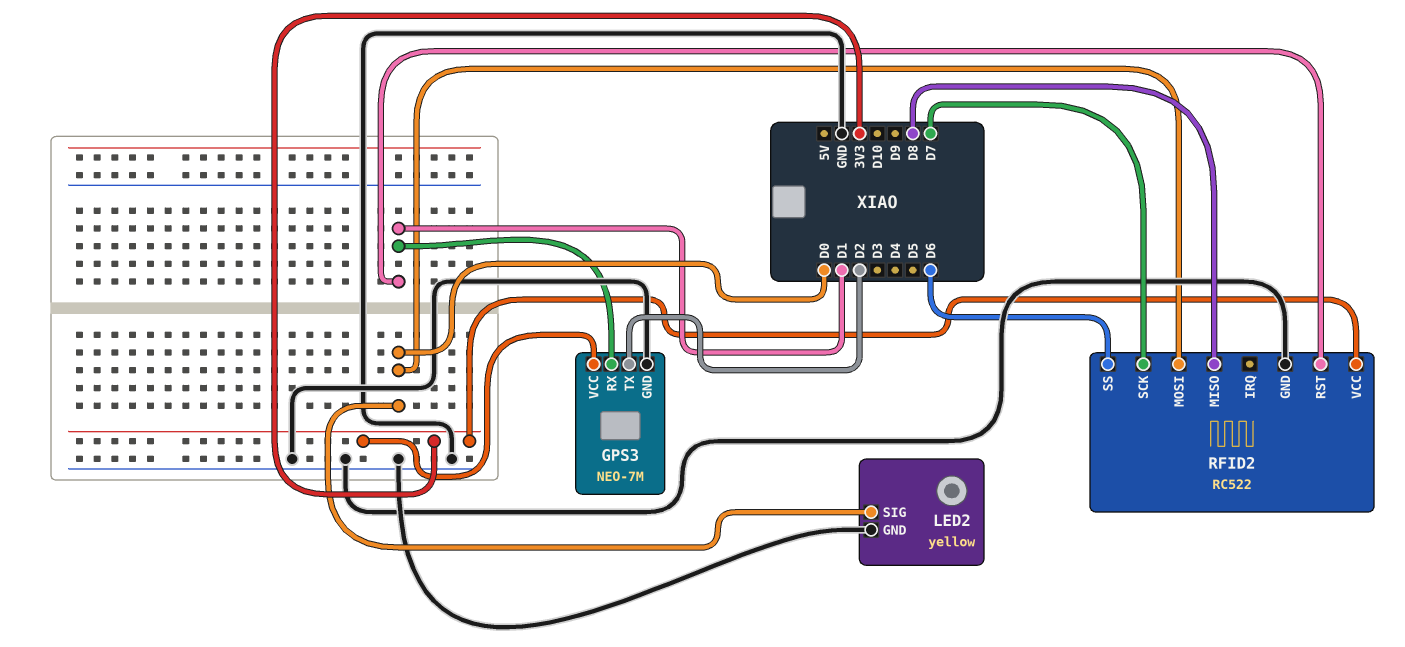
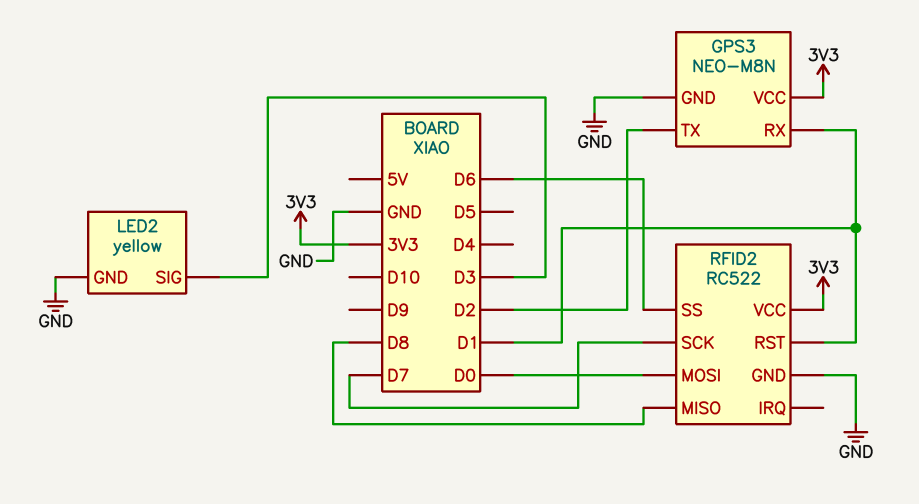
GPS3: NEO-7M -> NEO-M8N
LED2 pin SIG: D0 -> D3

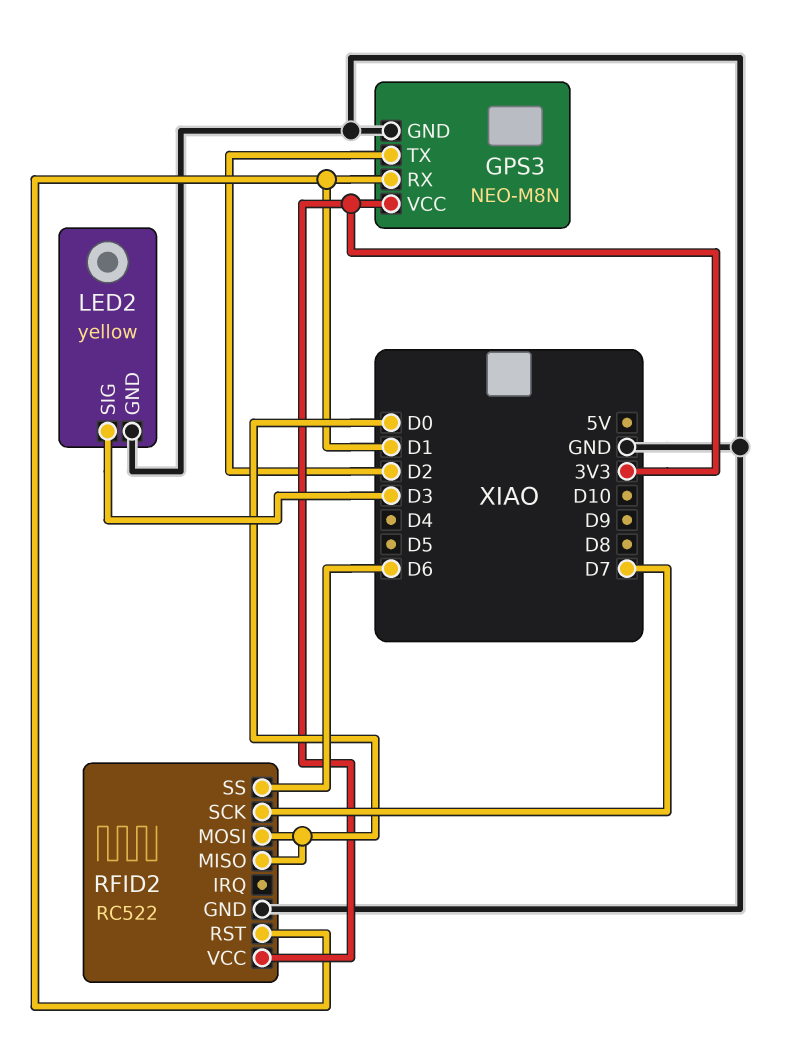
RFID2 pin MISO: D8 -> D0

